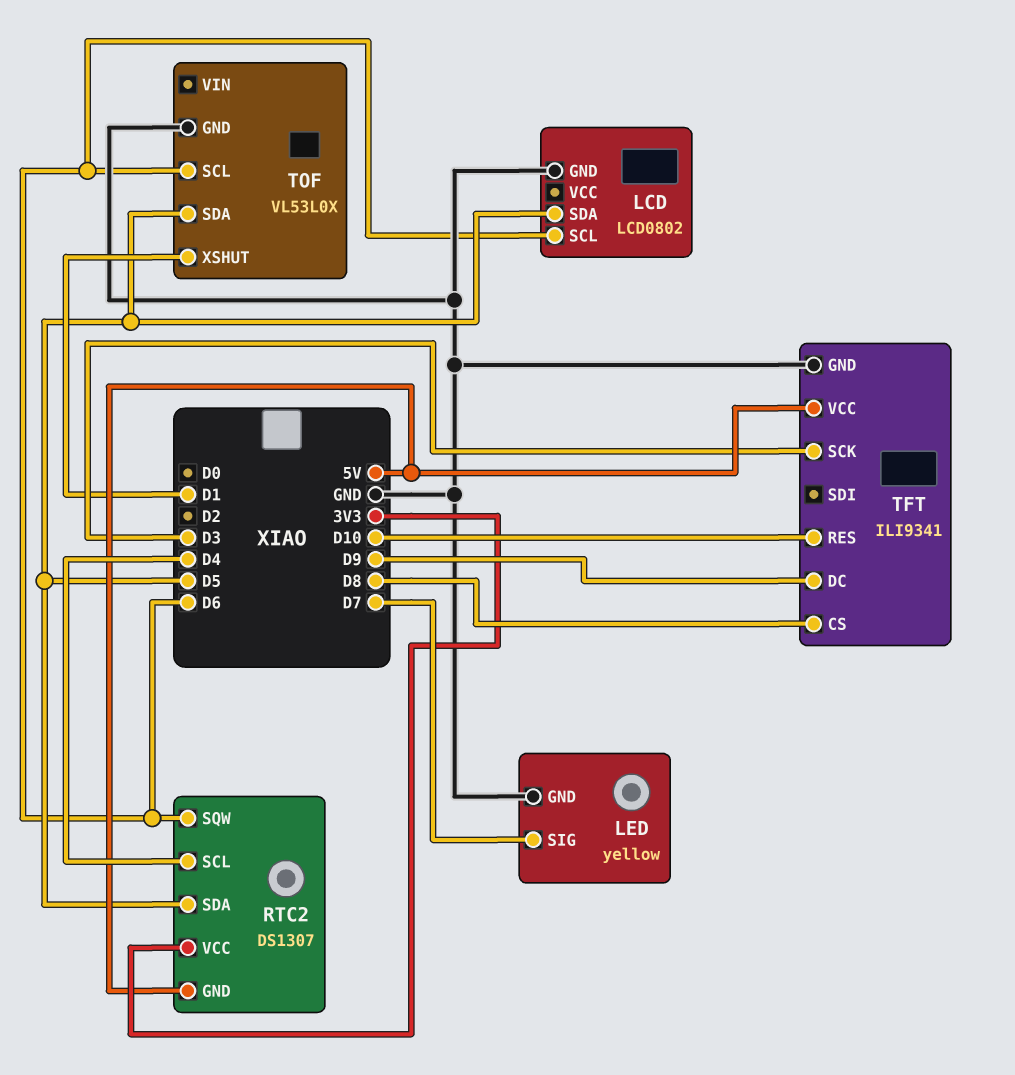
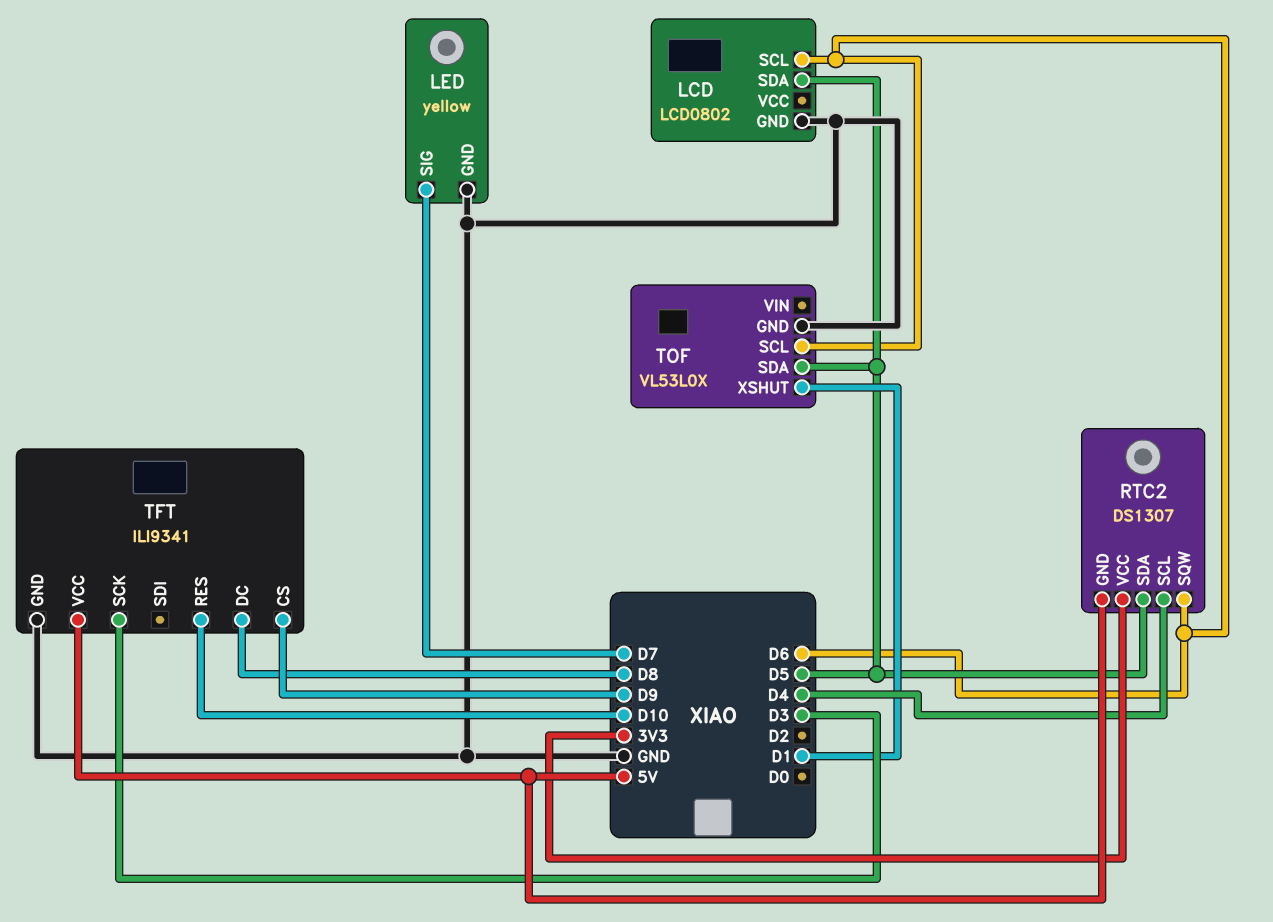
TFT pin CS: D8 -> D9
TFT pin DC: D9 -> D8

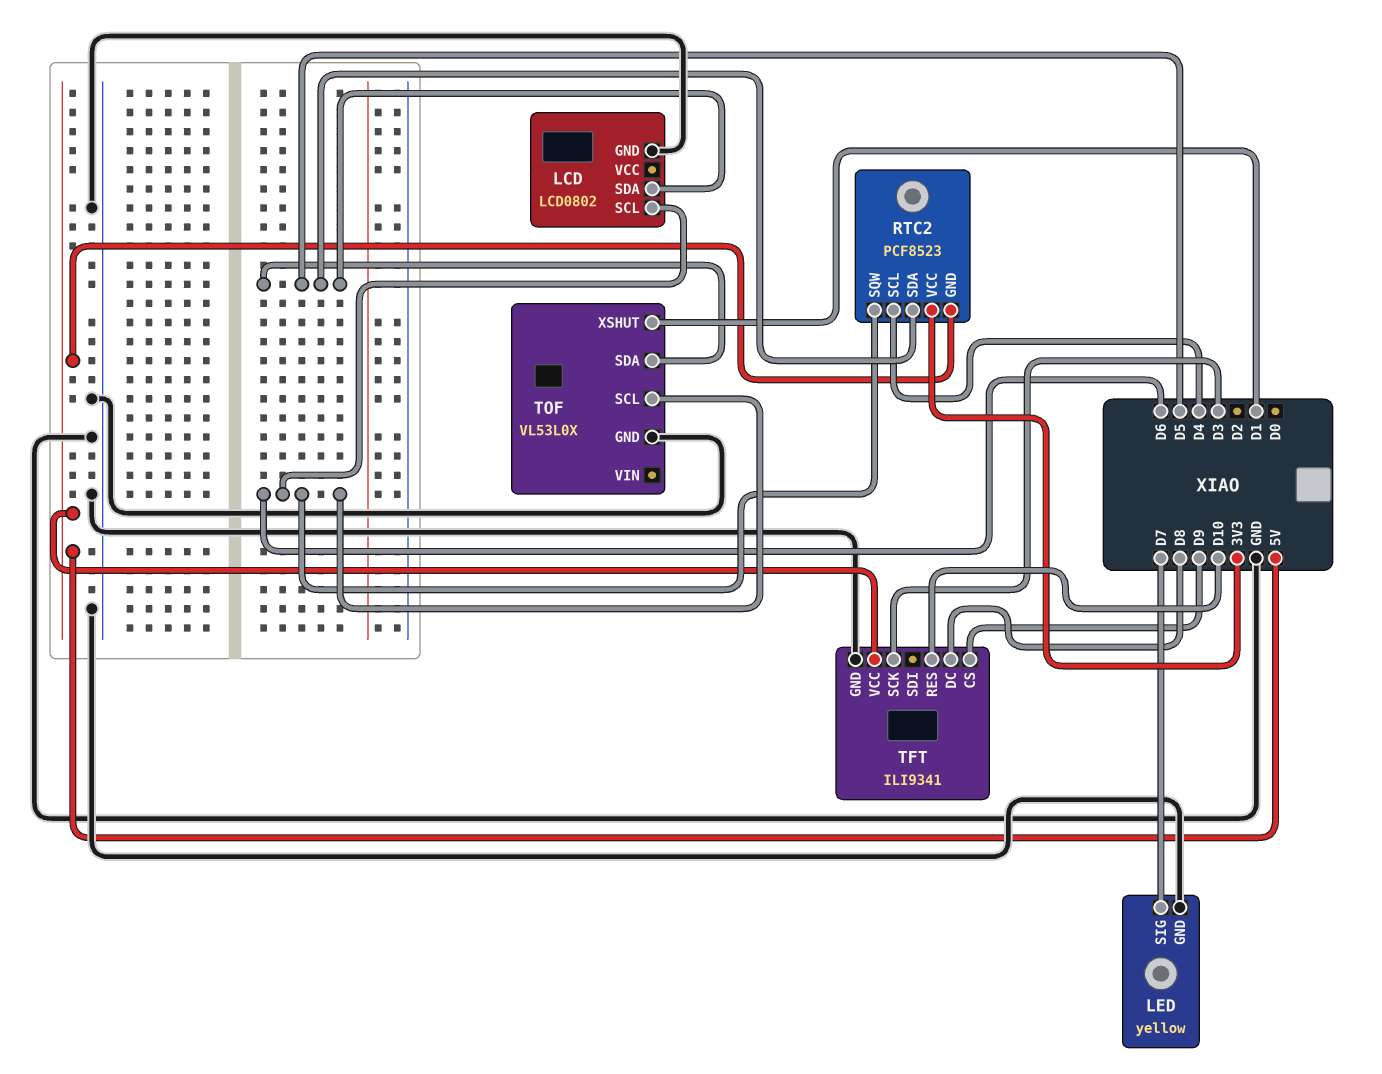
RTC2: DS1307 -> PCF8523

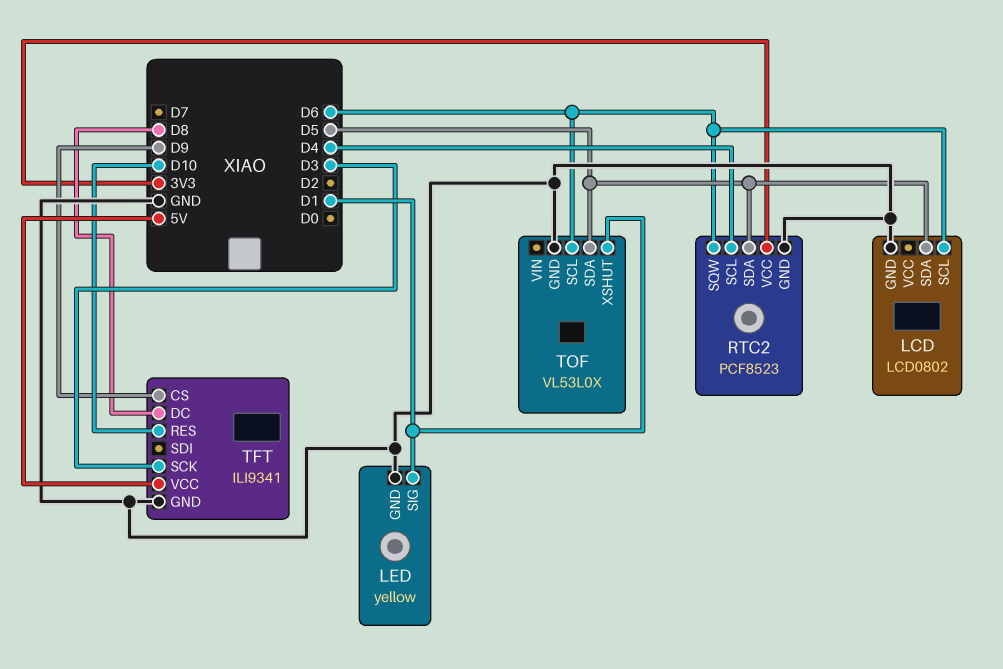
LED pin SIG: D7 -> D1
RTC2 pin GND: 5V -> GND

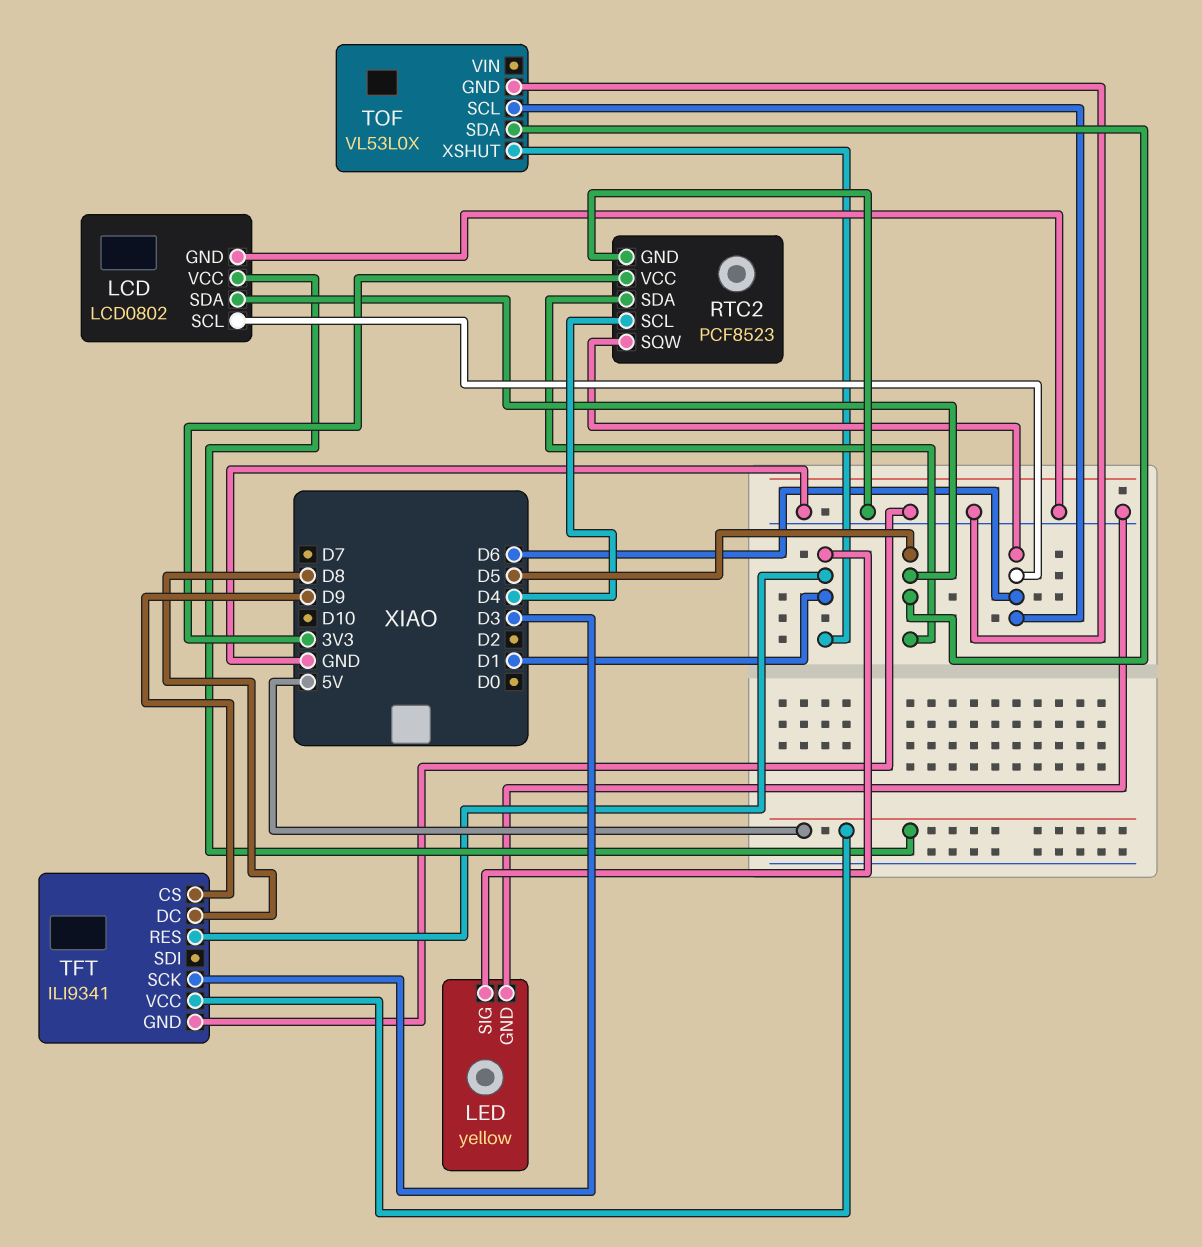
LCD pin VCC: none -> 5V
TFT pin RES: D10 -> D1

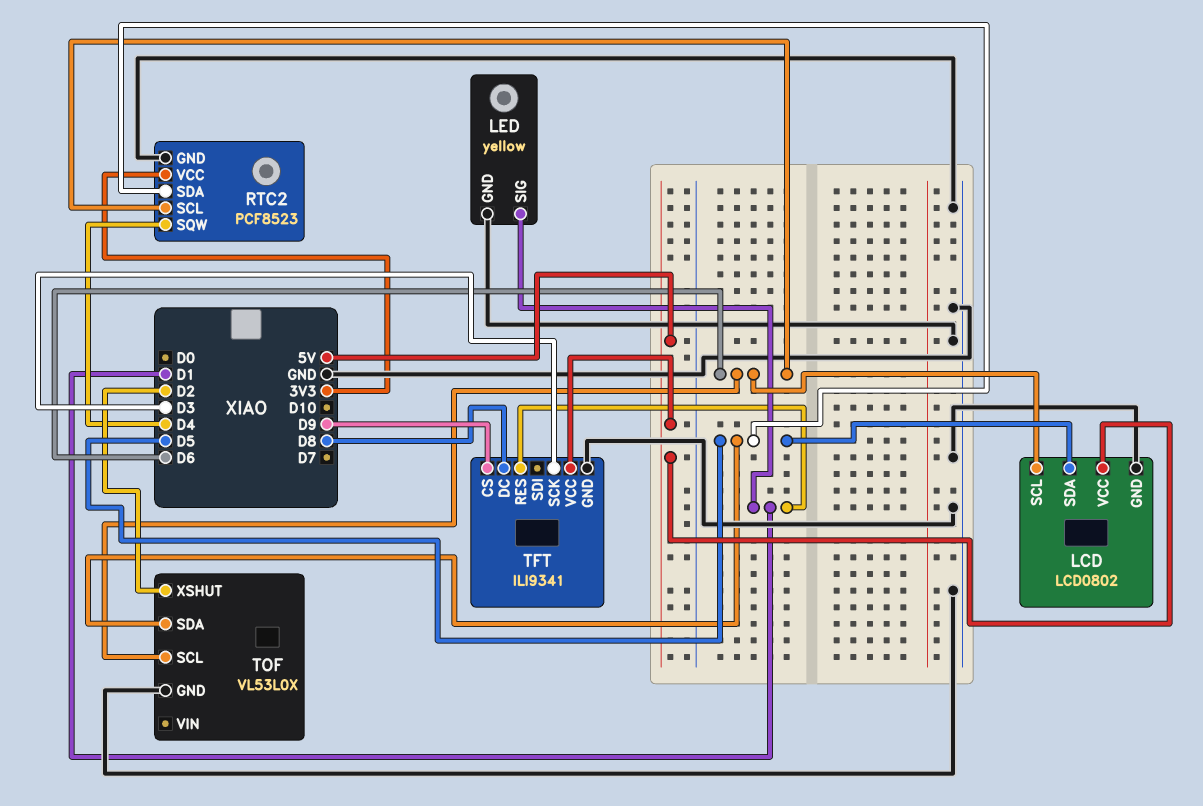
RTC2 pin SCL: D4 -> D6
RTC2 pin SQW: D6 -> D4
TOF pin XSHUT: D1 -> D2

